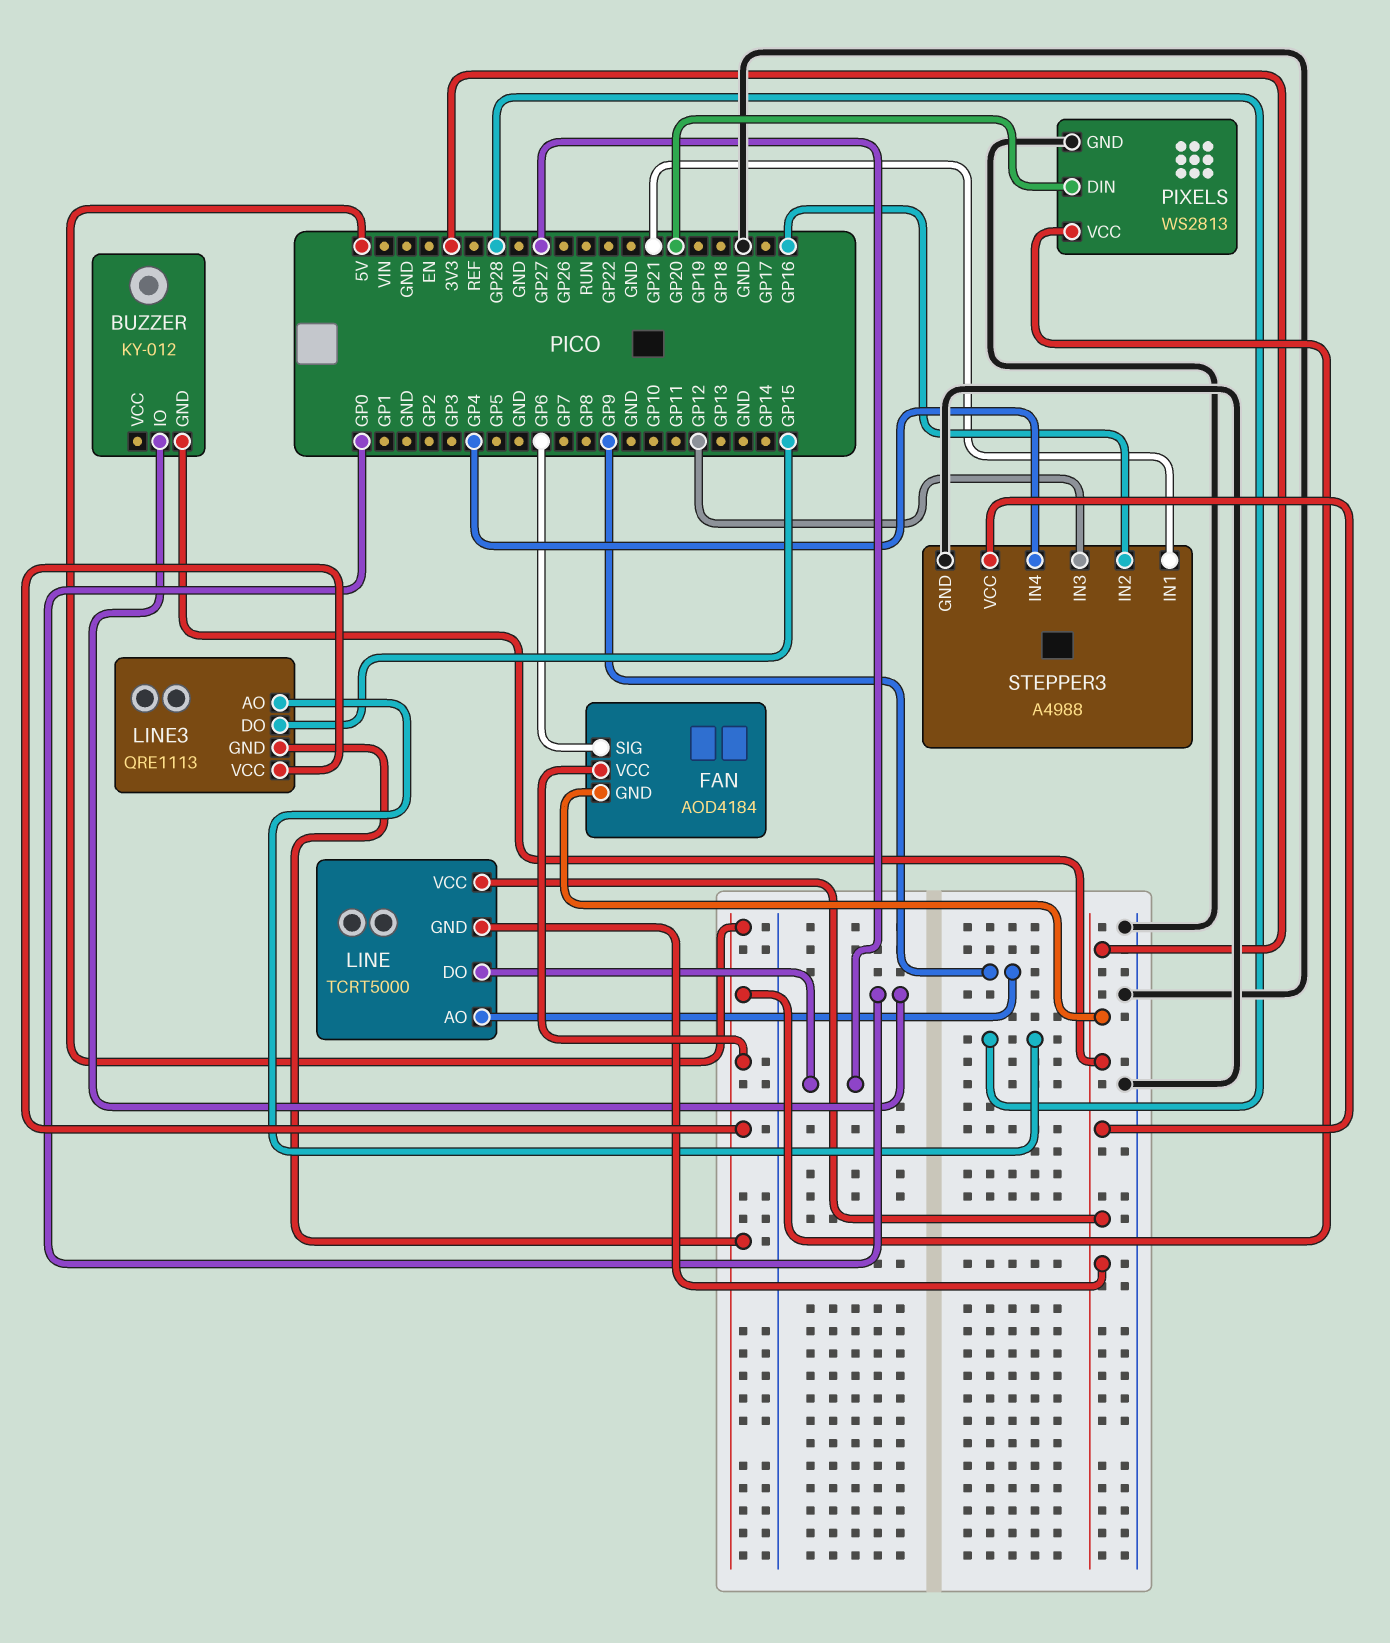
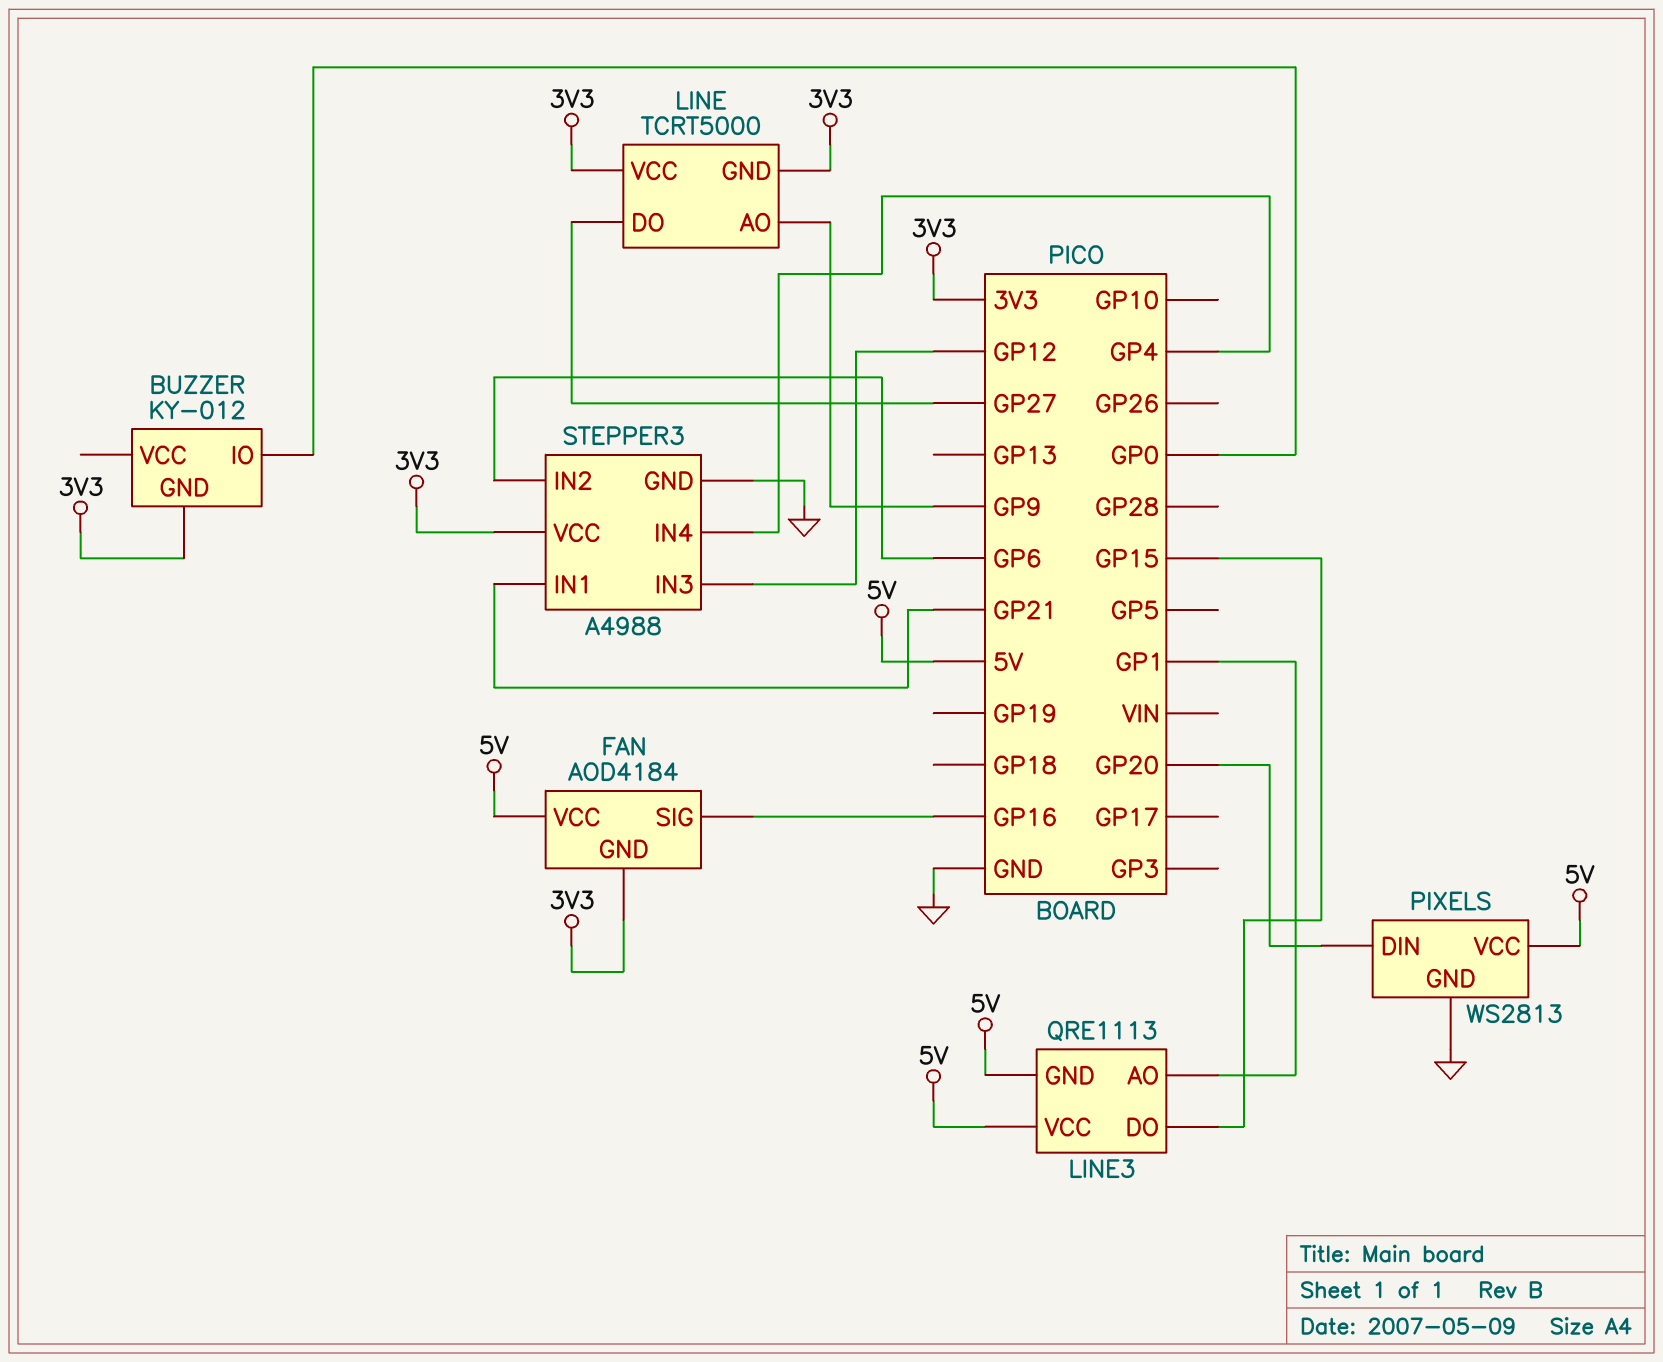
FAN pin SIG: GP6 -> GP16
LINE3 pin AO: GP28 -> GP1
STEPPER3 pin IN2: GP16 -> GP6

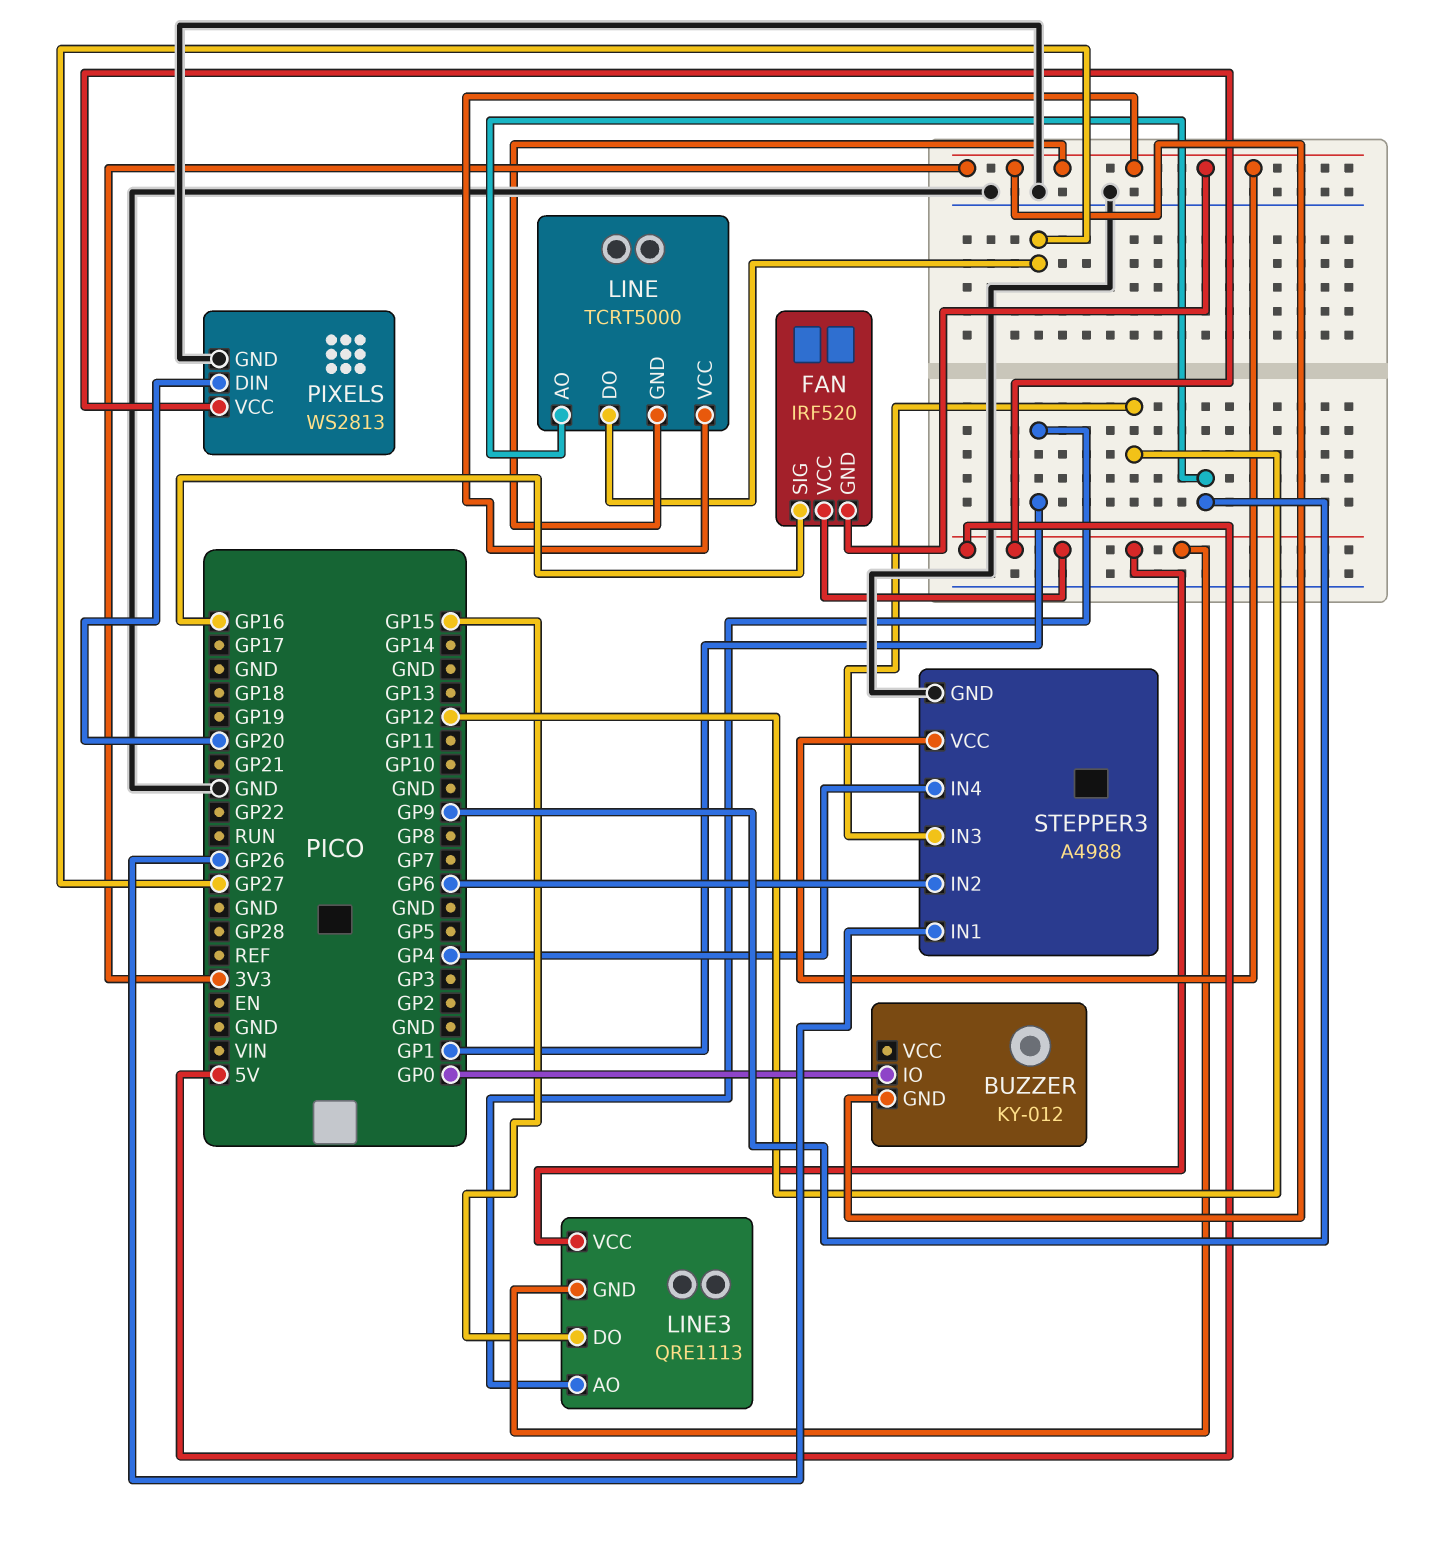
FAN: AOD4184 -> IRF520
STEPPER3 pin IN1: GP21 -> GP26

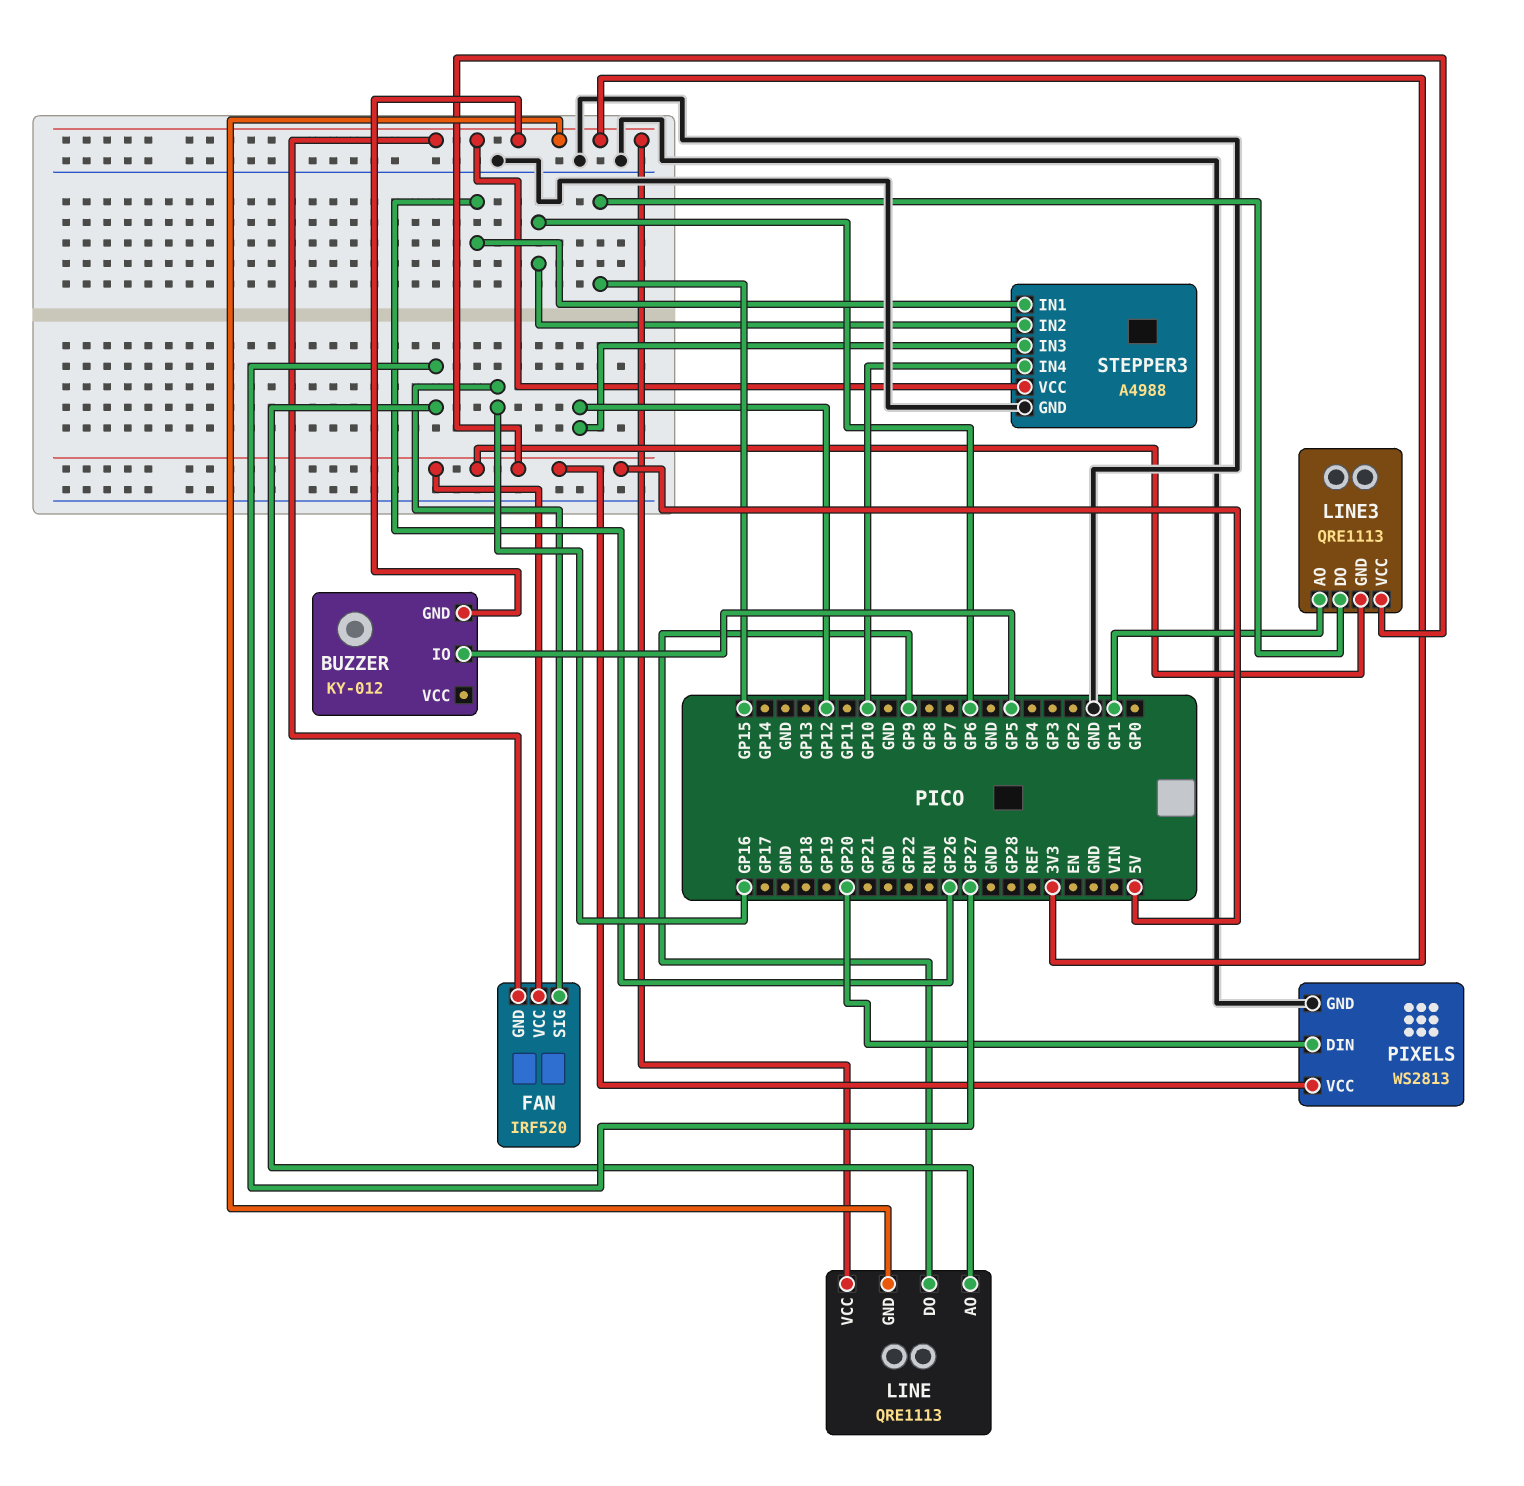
BUZZER pin IO: GP0 -> GP5
LINE: TCRT5000 -> QRE1113
LINE pin AO: GP9 -> GP27
LINE pin DO: GP27 -> GP9
STEPPER3 pin IN4: GP4 -> GP10

